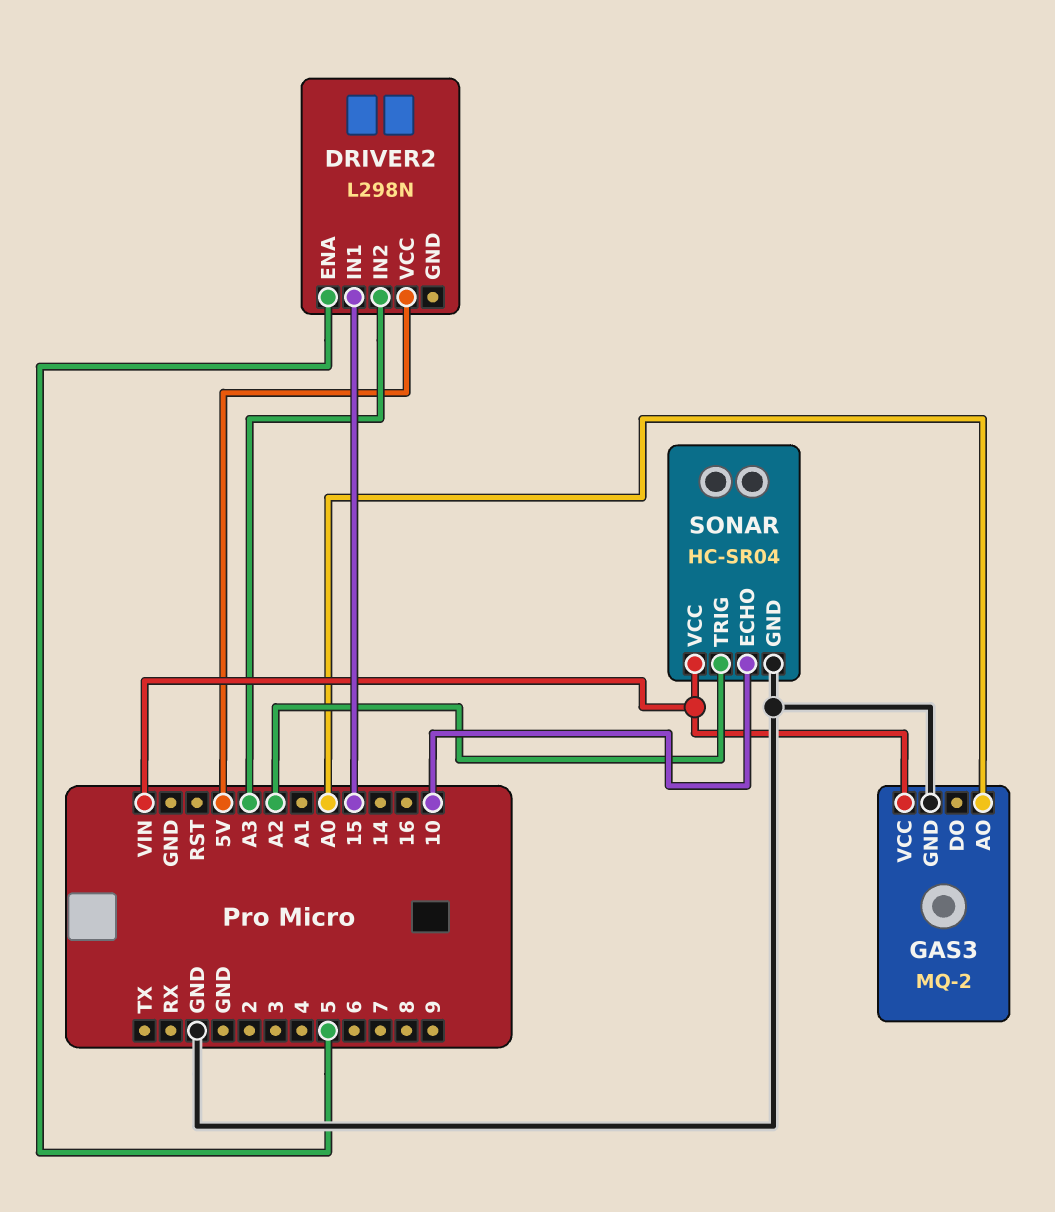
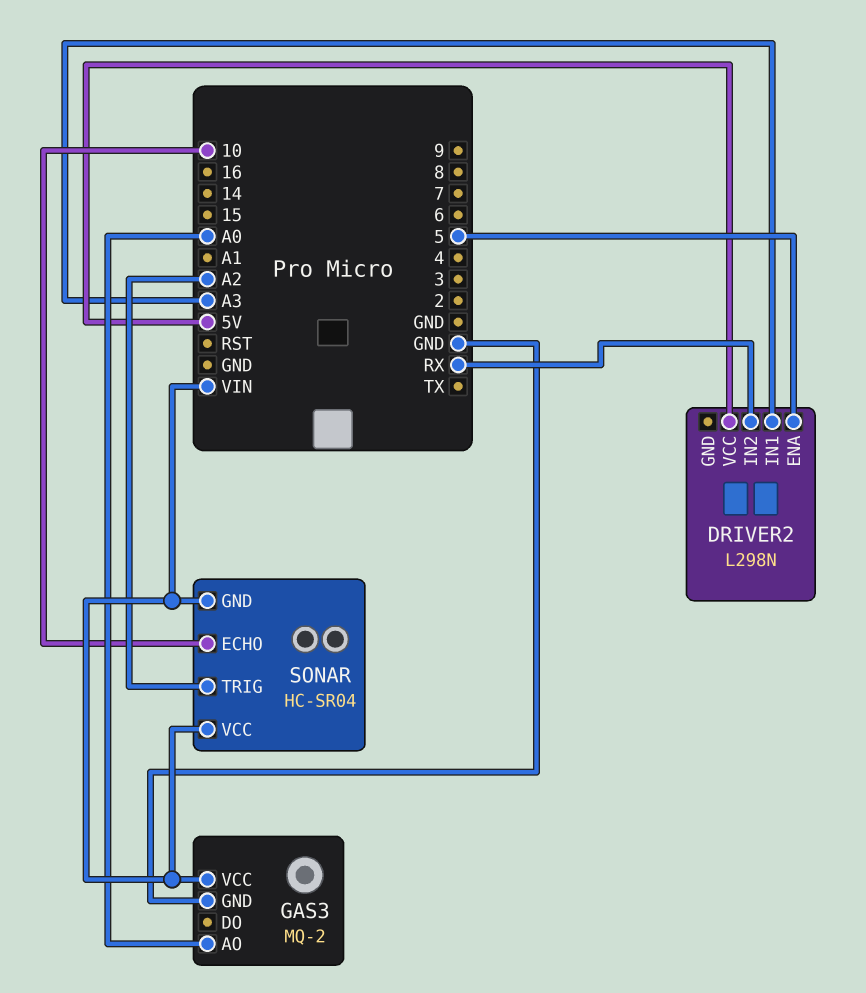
DRIVER2 pin IN1: 15 -> A3
DRIVER2 pin IN2: A3 -> RX
SONAR pin GND: GND -> VIN

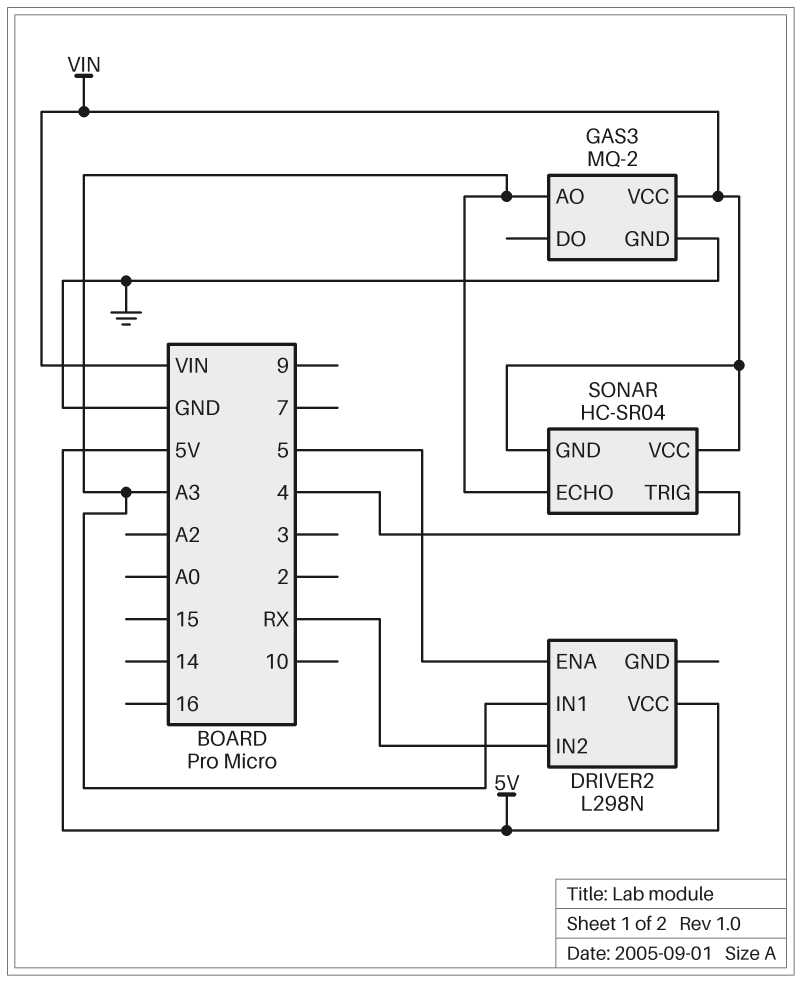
GAS3 pin AO: A0 -> A3
SONAR pin ECHO: 10 -> A3
SONAR pin TRIG: A2 -> 4

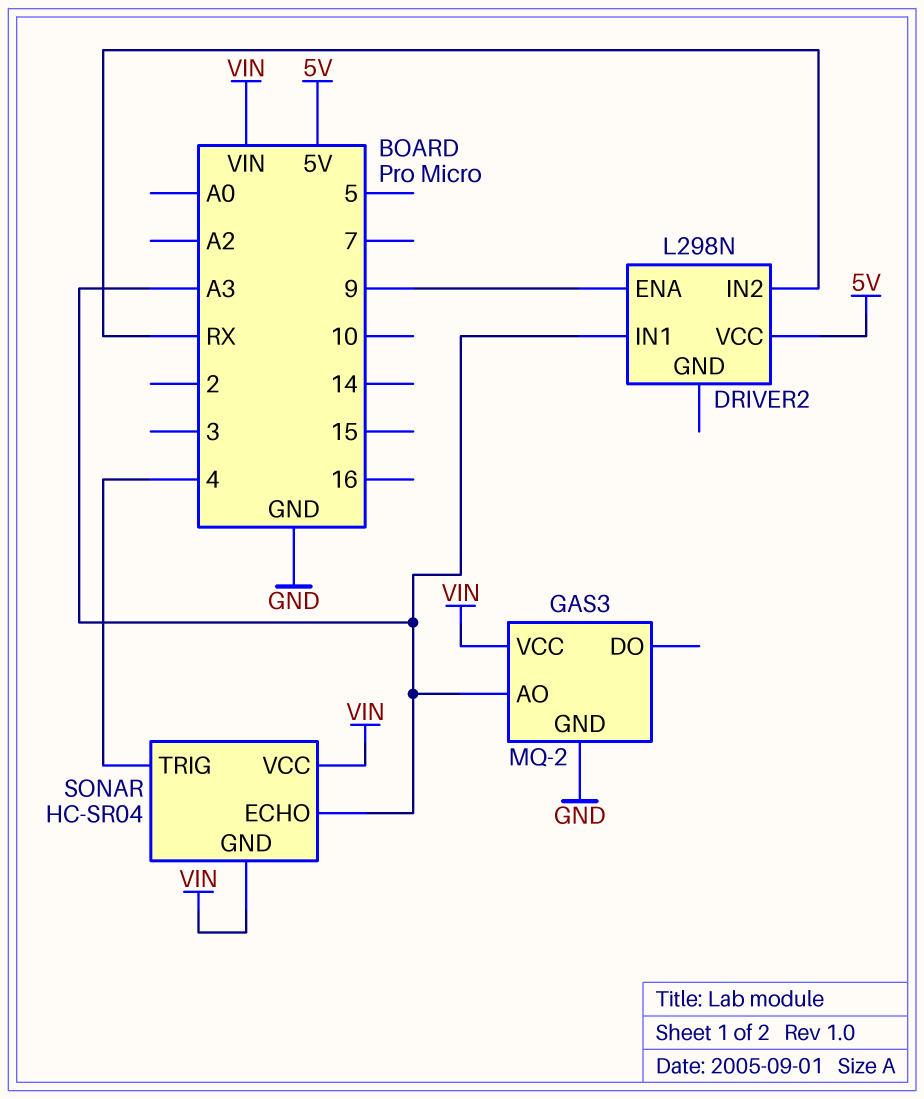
DRIVER2 pin ENA: 5 -> 9

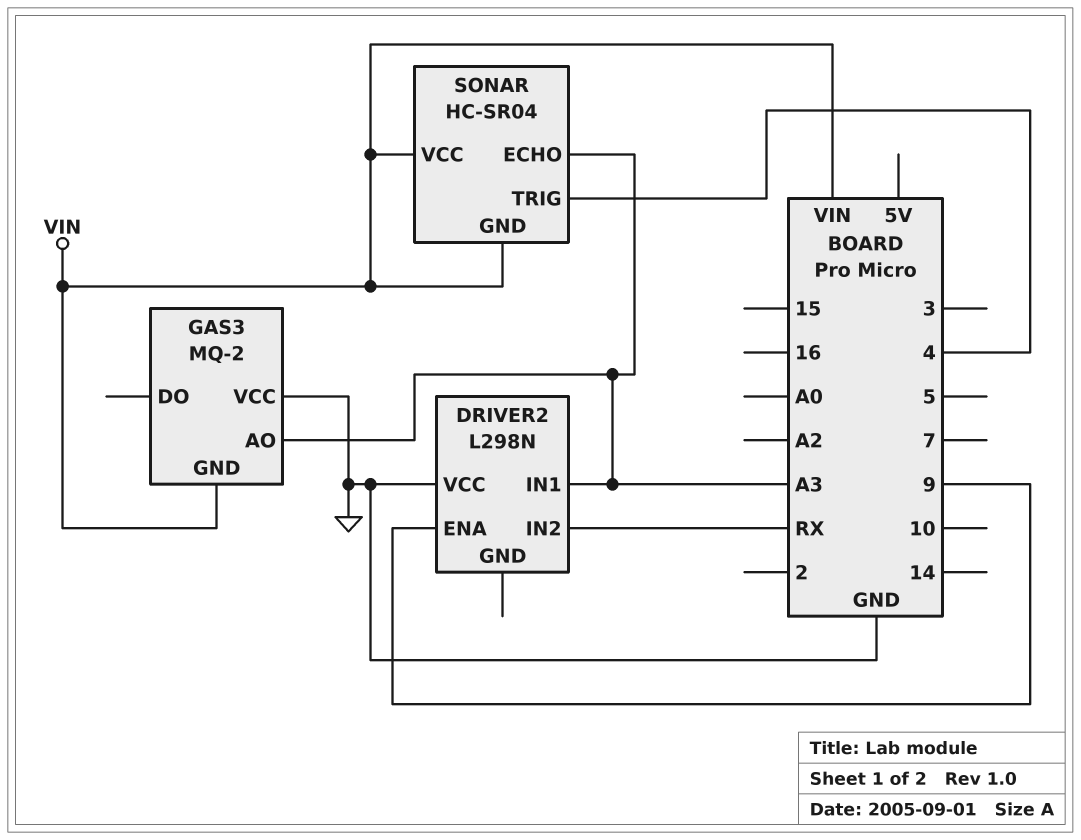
DRIVER2 pin VCC: 5V -> GND
GAS3 pin GND: GND -> VIN
GAS3 pin VCC: VIN -> GND

